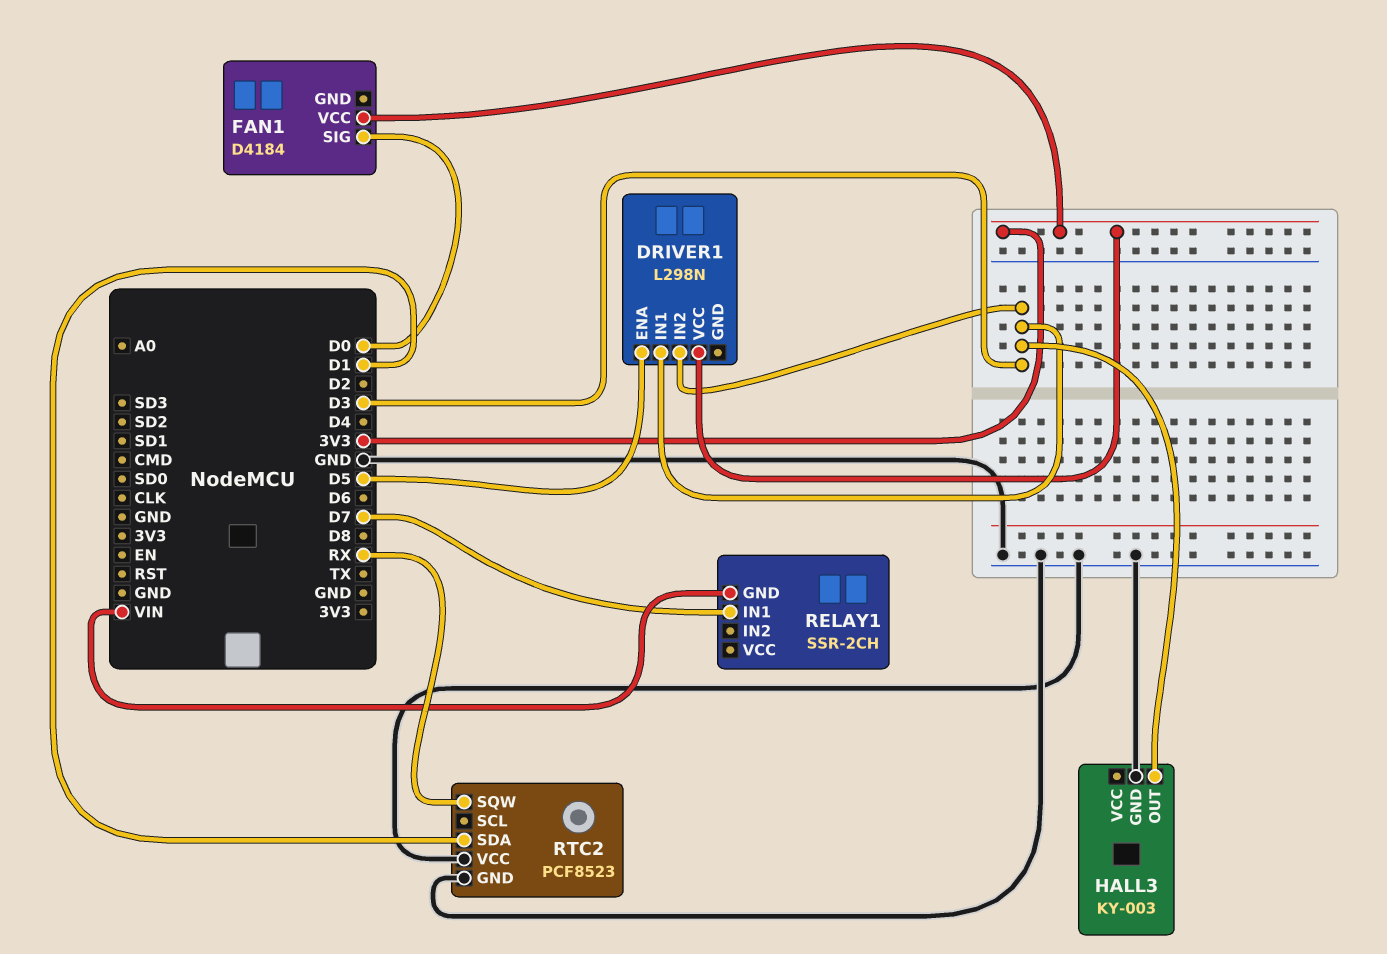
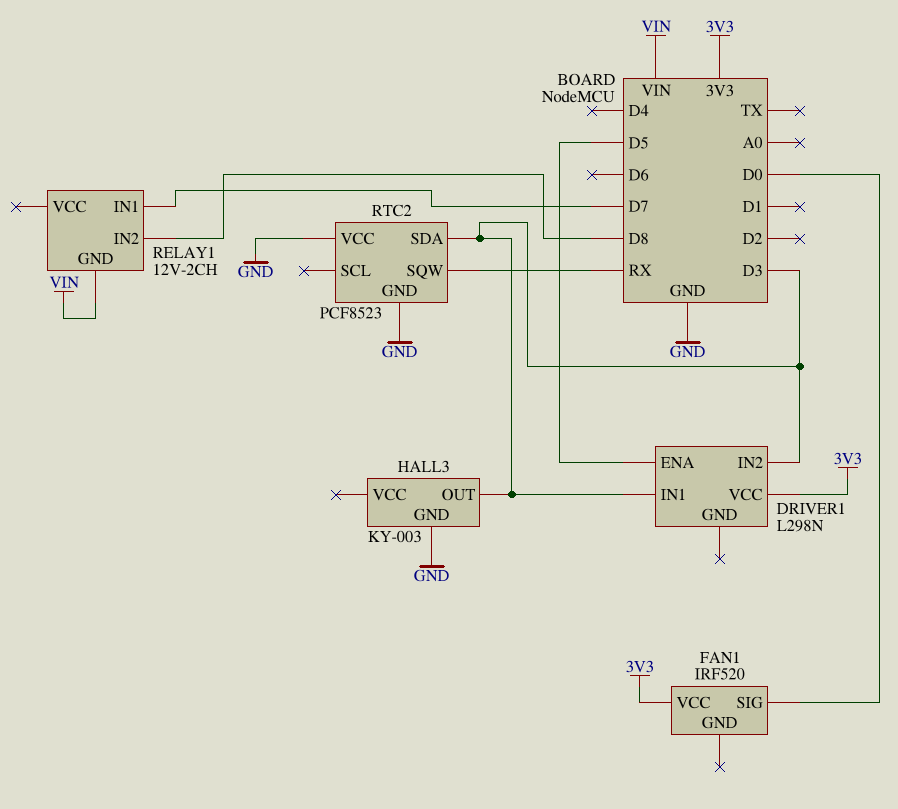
FAN1: D4184 -> IRF520
RELAY1: SSR-2CH -> 12V-2CH
RELAY1 pin IN2: none -> D8
RTC2 pin SDA: D1 -> D3

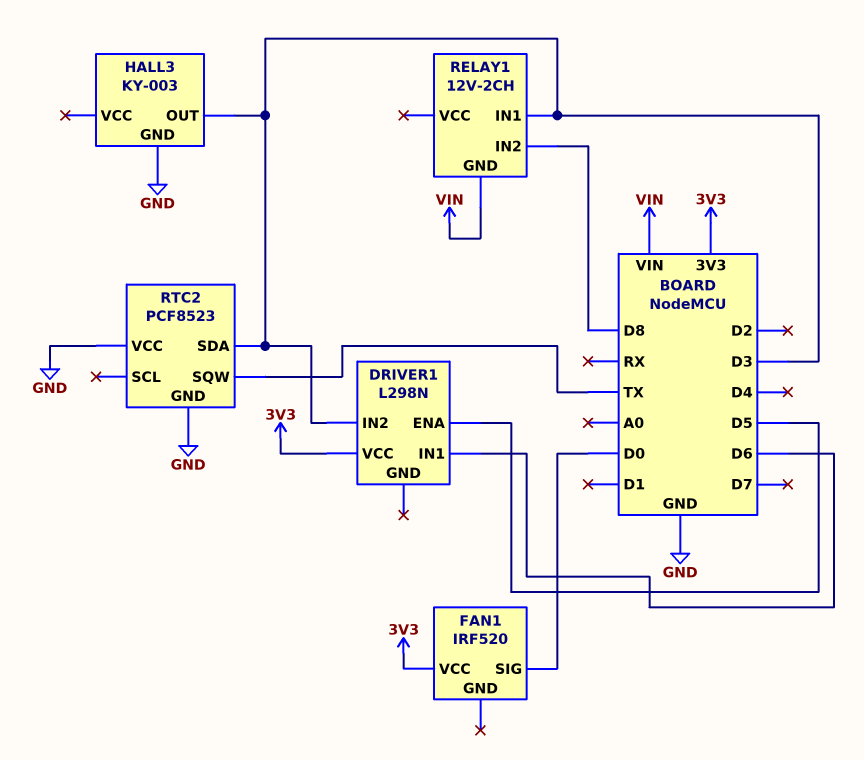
DRIVER1 pin IN1: D3 -> D6
RELAY1 pin IN1: D7 -> D3
RTC2 pin SQW: RX -> TX

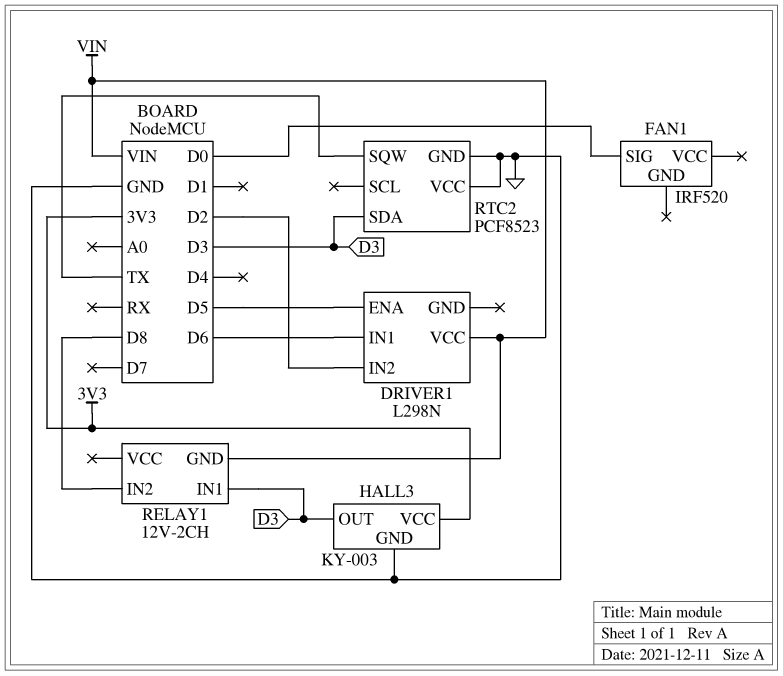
DRIVER1 pin IN2: D3 -> D2
DRIVER1 pin VCC: 3V3 -> VIN
FAN1 pin VCC: 3V3 -> none
HALL3 pin VCC: none -> 3V3

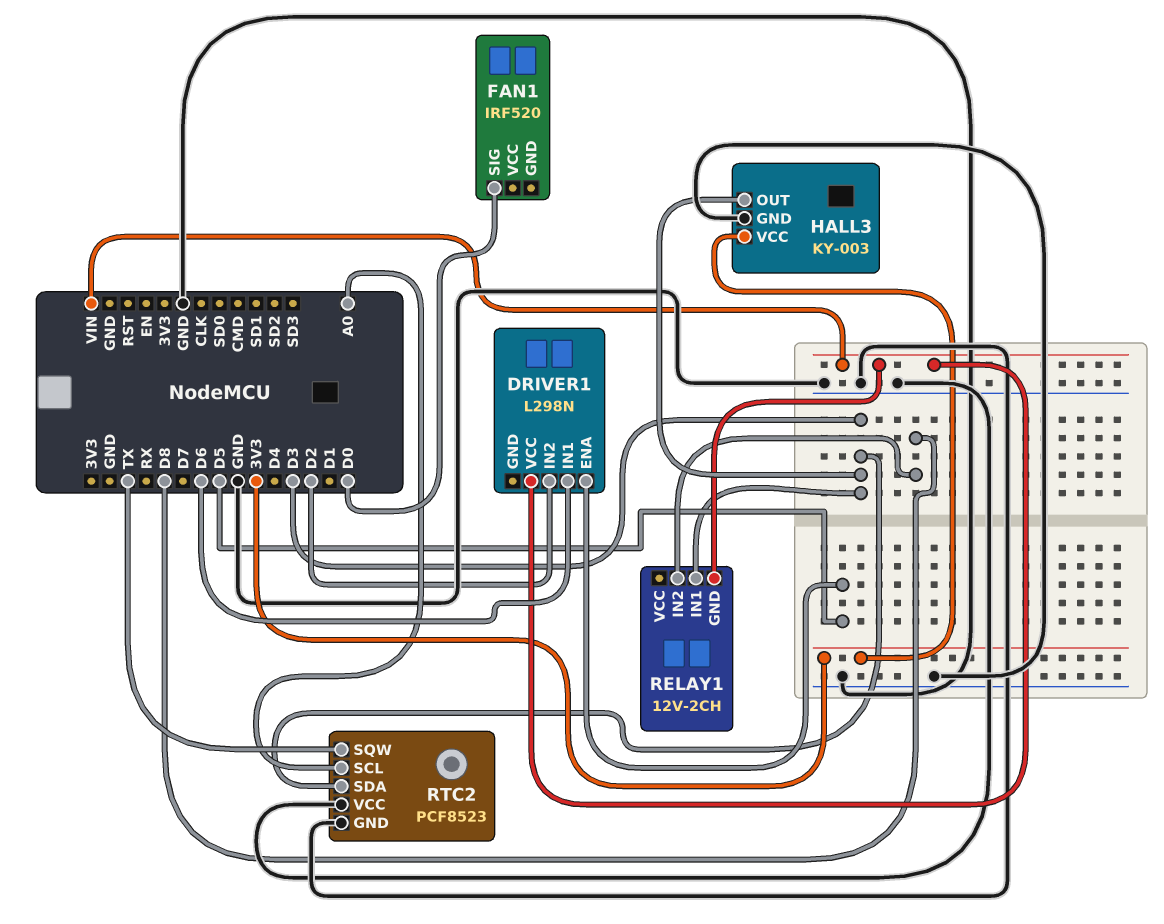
RTC2 pin SCL: none -> A0

